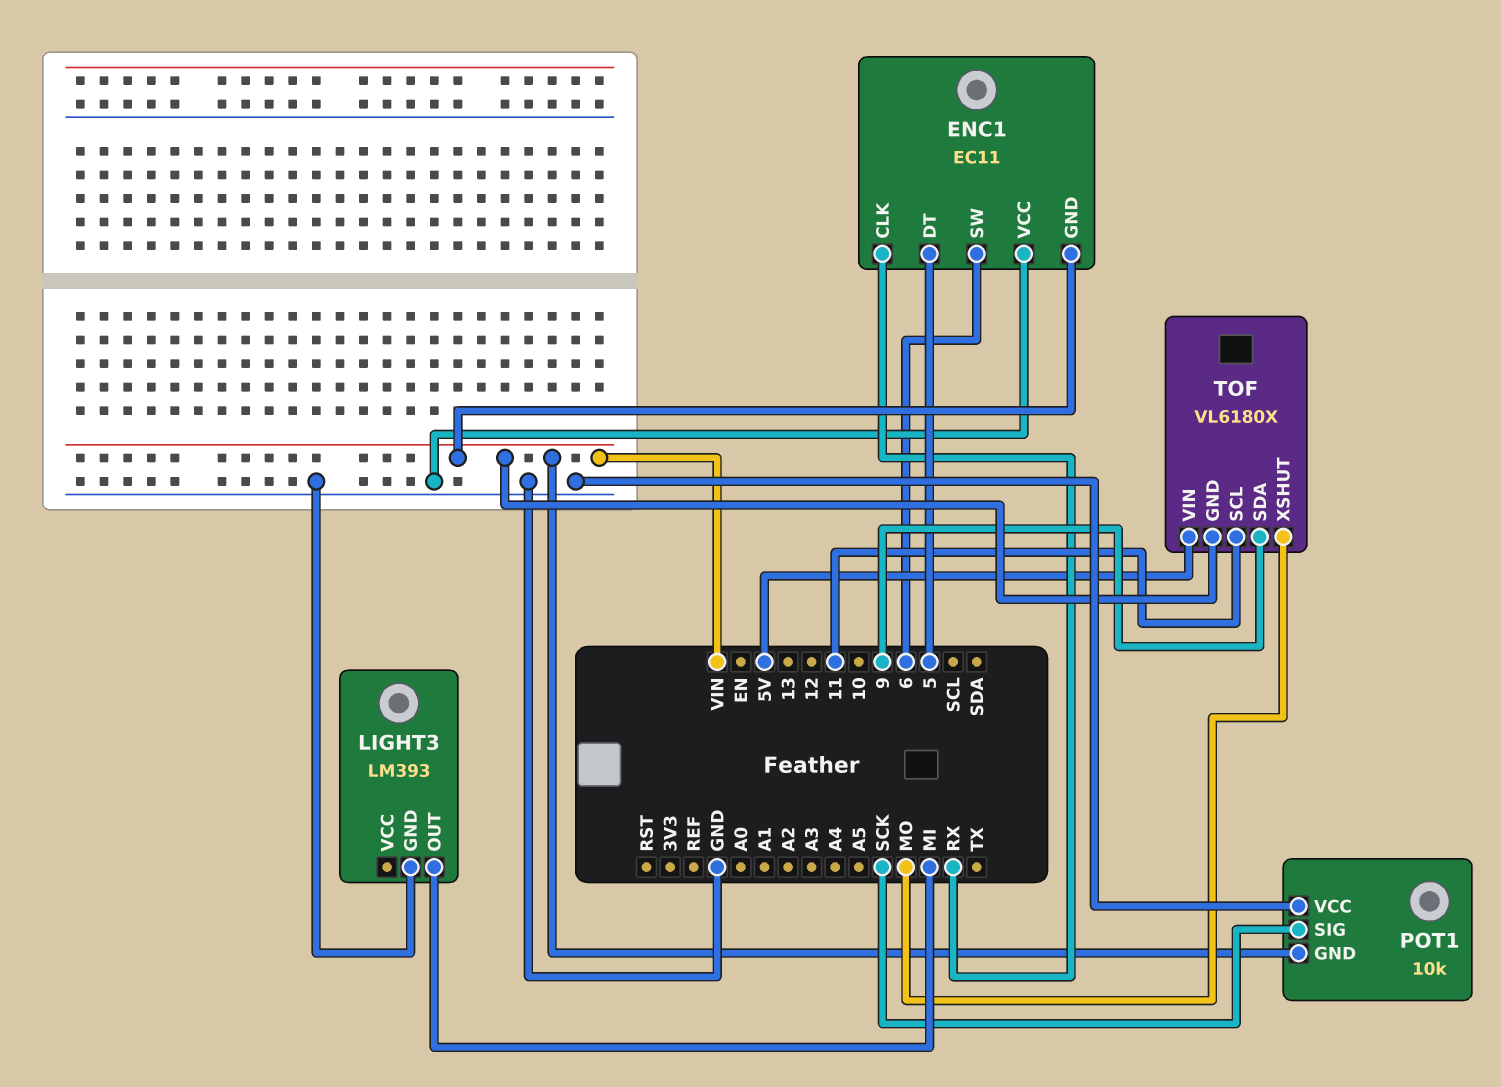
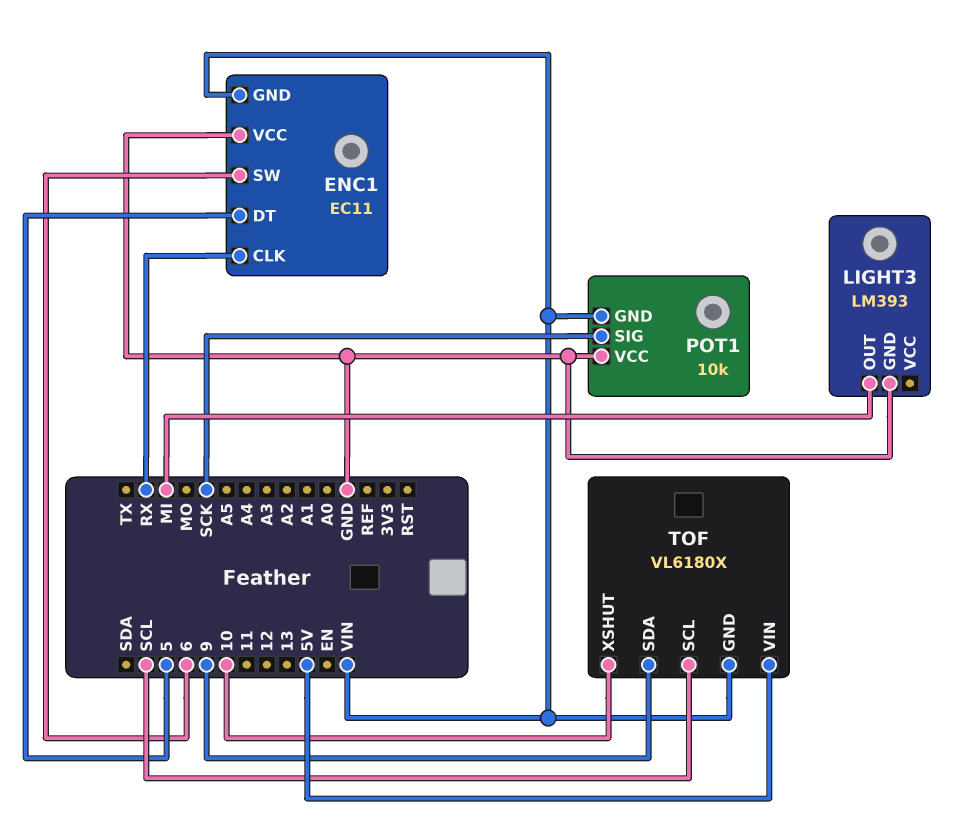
TOF pin SCL: 11 -> SCL
TOF pin XSHUT: MO -> 10

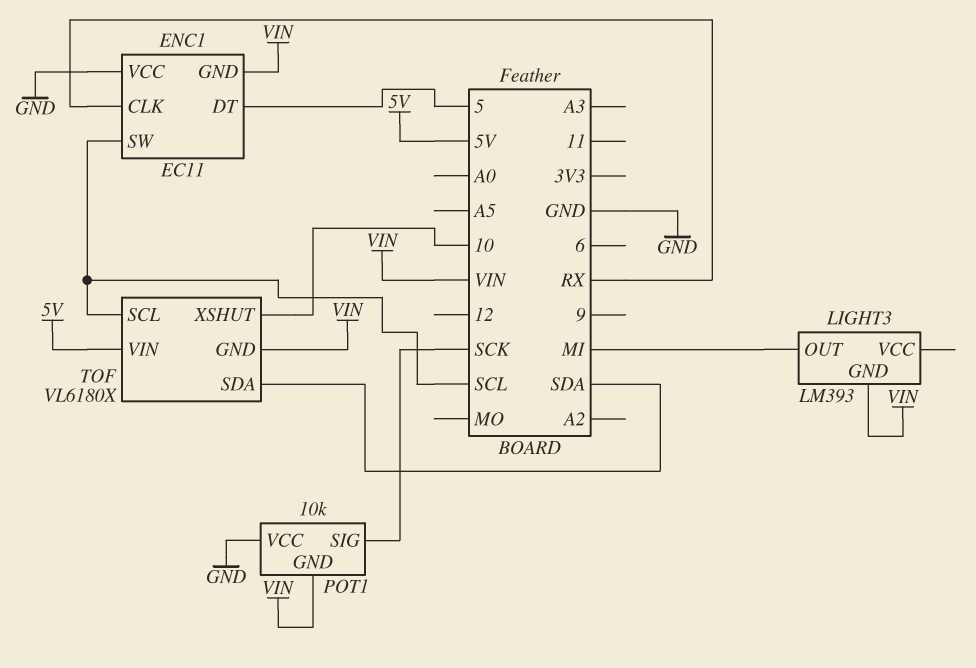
ENC1 pin SW: 6 -> SCL
LIGHT3 pin GND: GND -> VIN
TOF pin SDA: 9 -> SDA

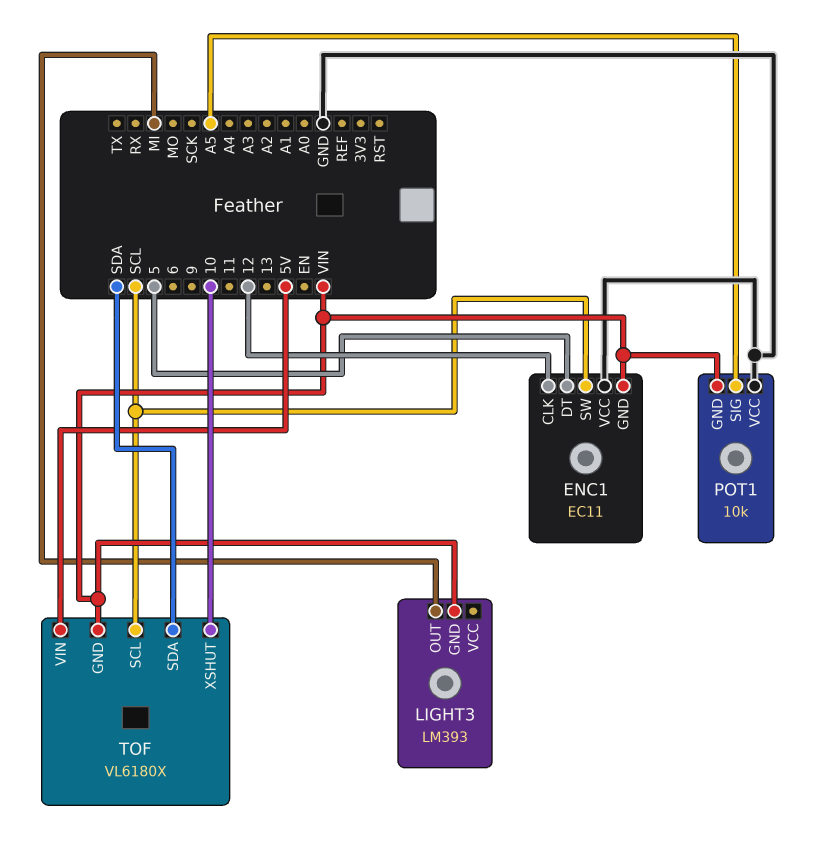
ENC1 pin CLK: RX -> 12
POT1 pin SIG: SCK -> A5

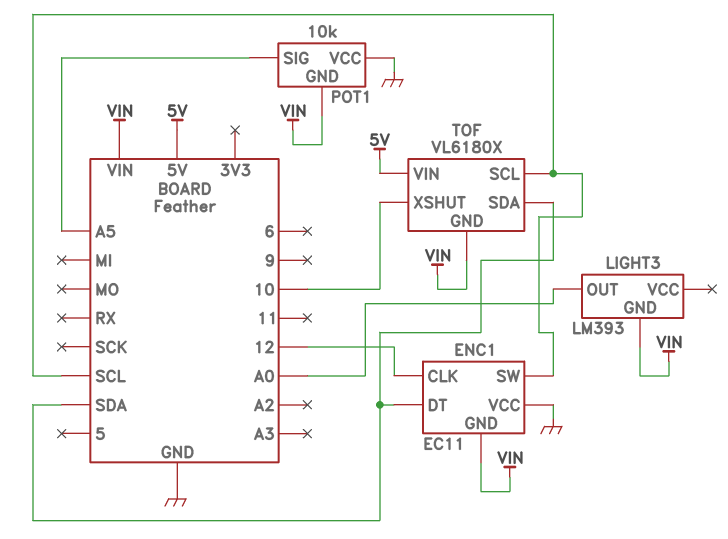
ENC1 pin DT: 5 -> SDA
LIGHT3 pin OUT: MI -> A0

